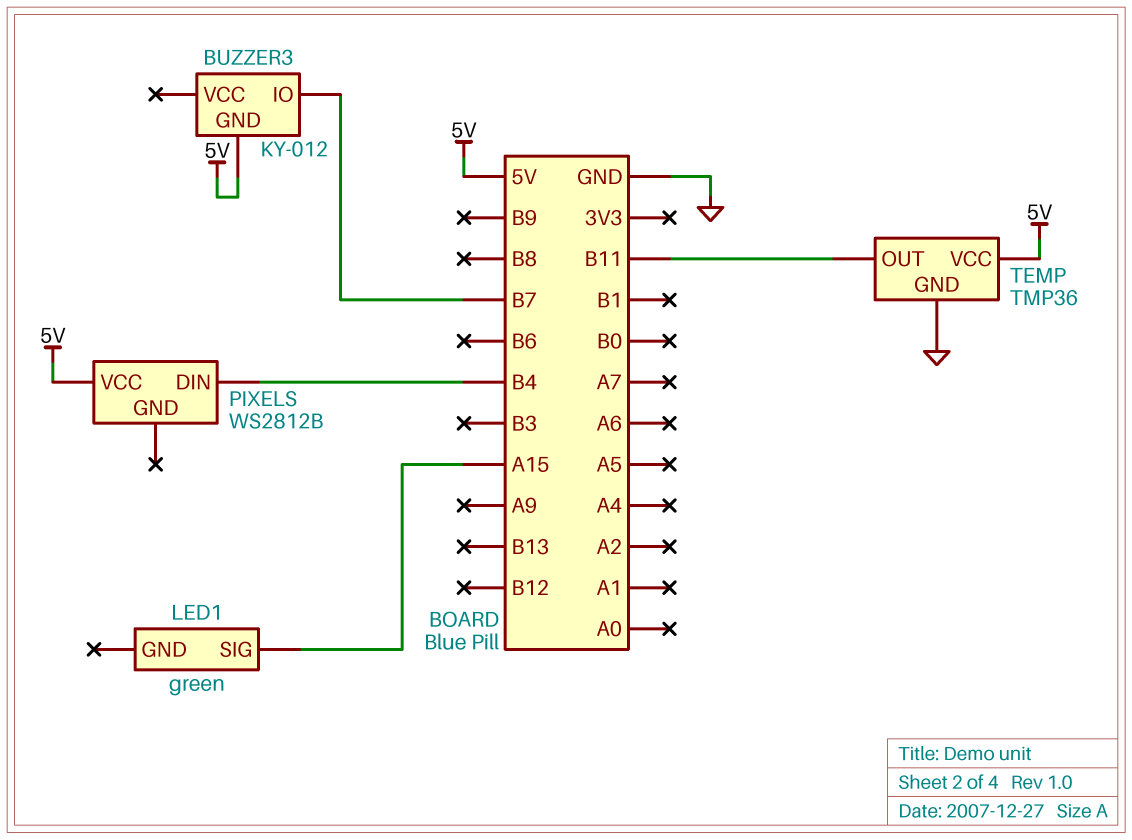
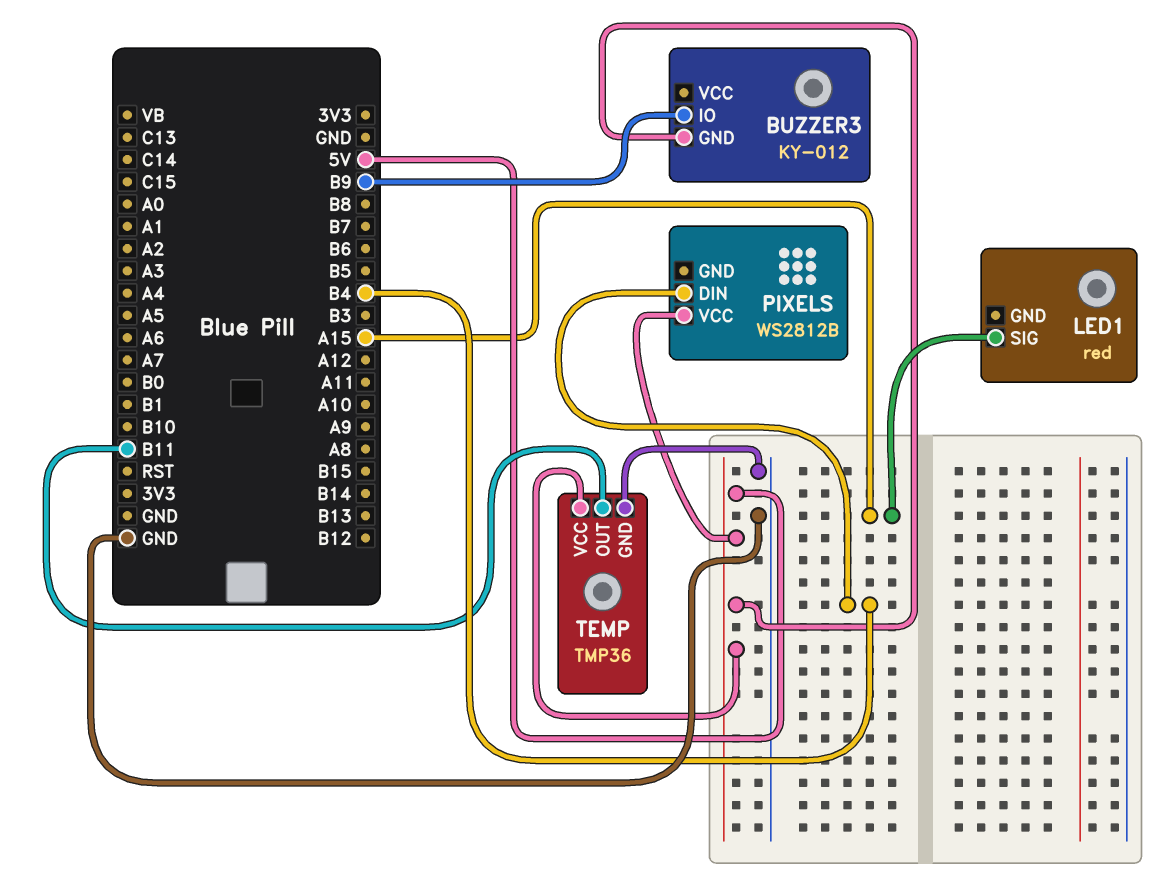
BUZZER3 pin IO: B7 -> B9
LED1: green -> red

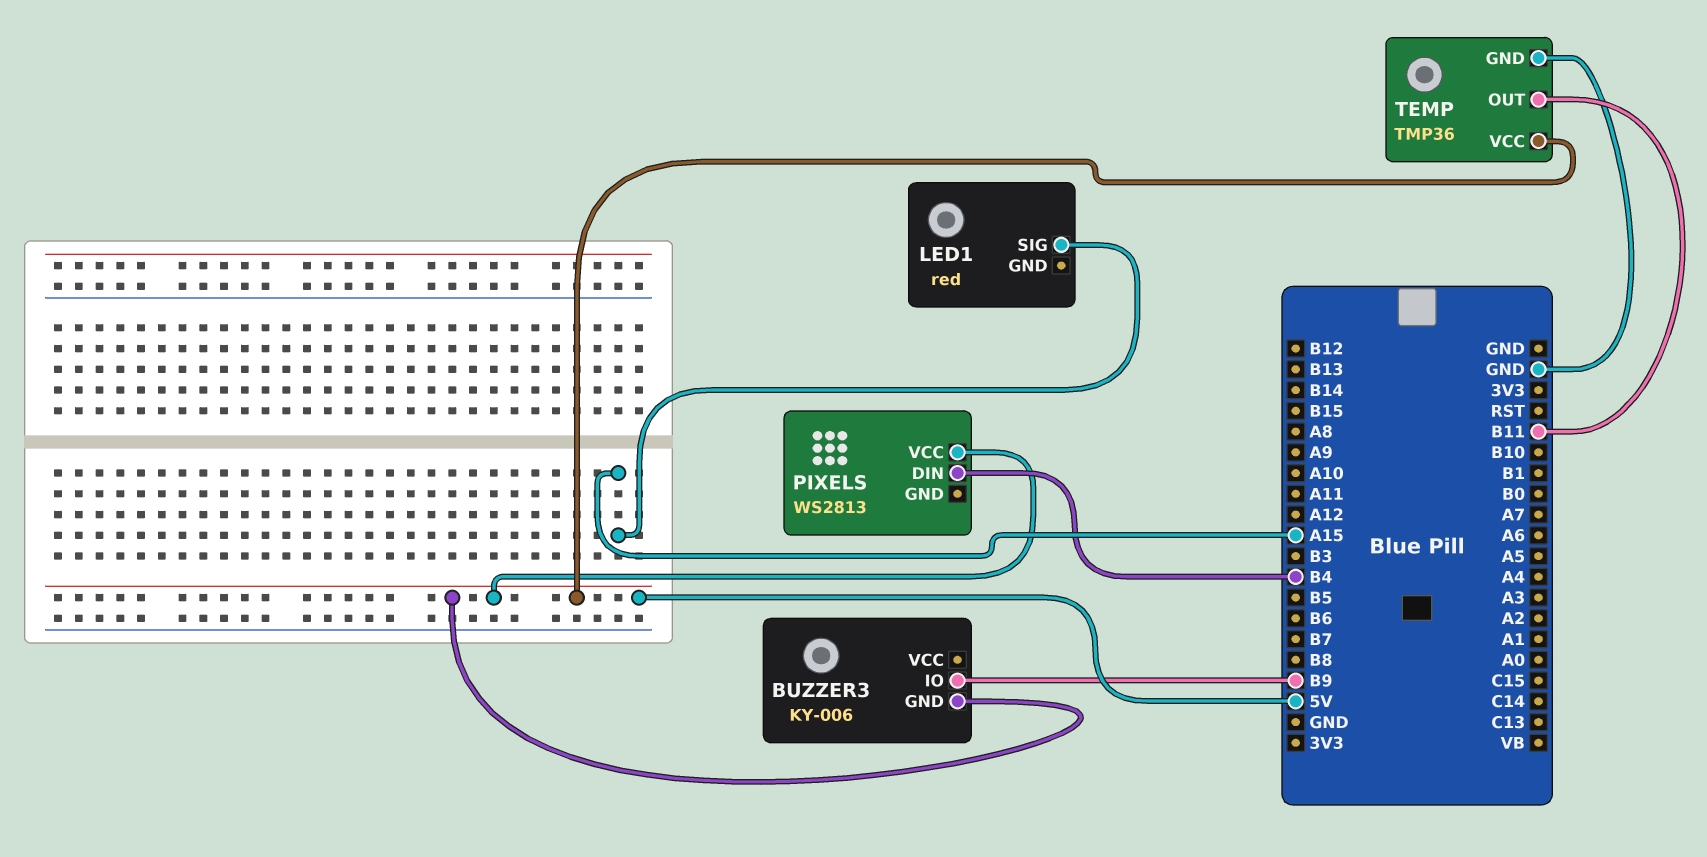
BUZZER3: KY-012 -> KY-006
PIXELS: WS2812B -> WS2813

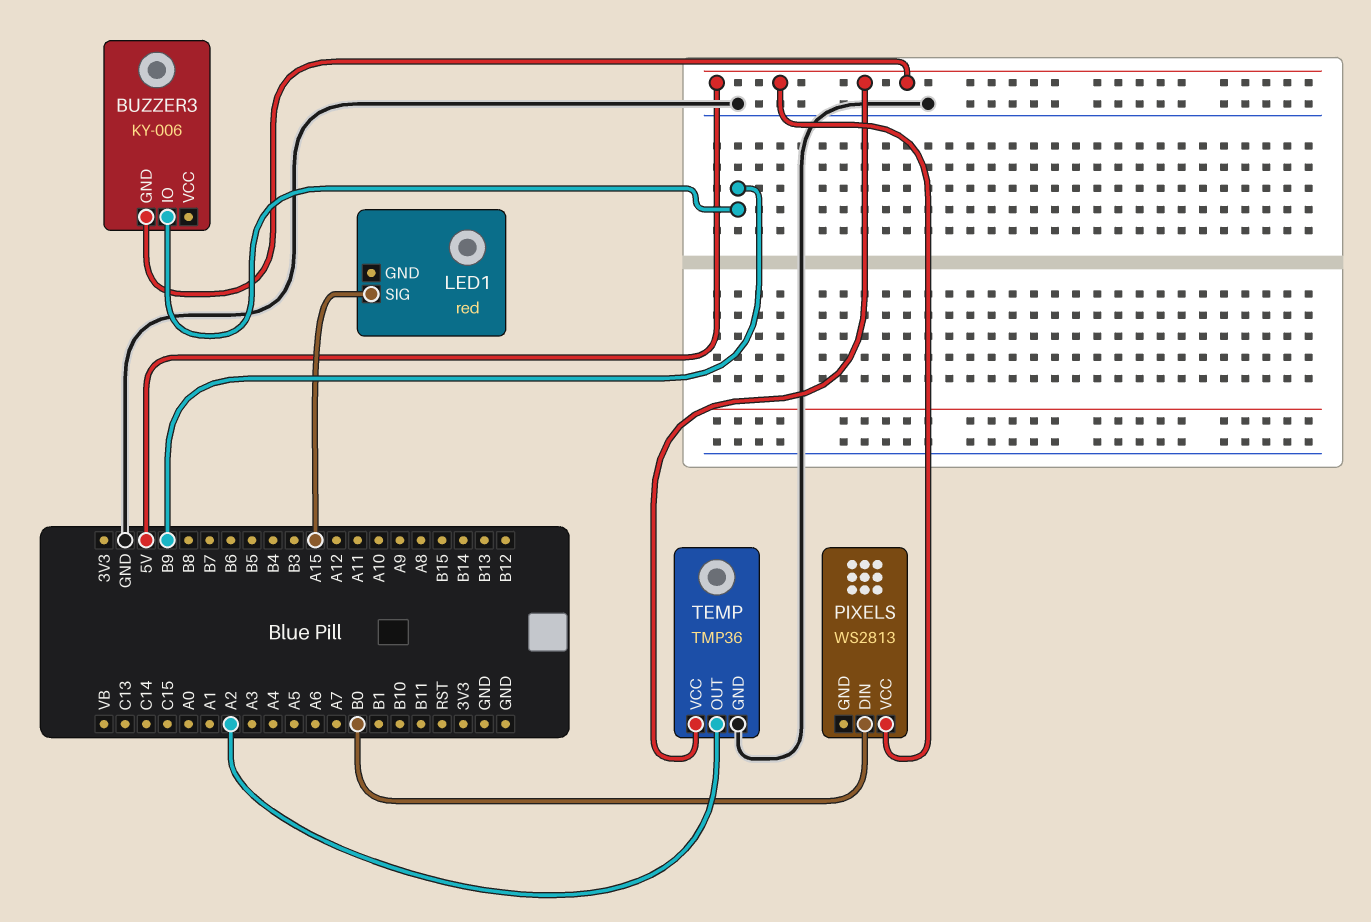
PIXELS pin DIN: B4 -> B0
TEMP pin OUT: B11 -> A2

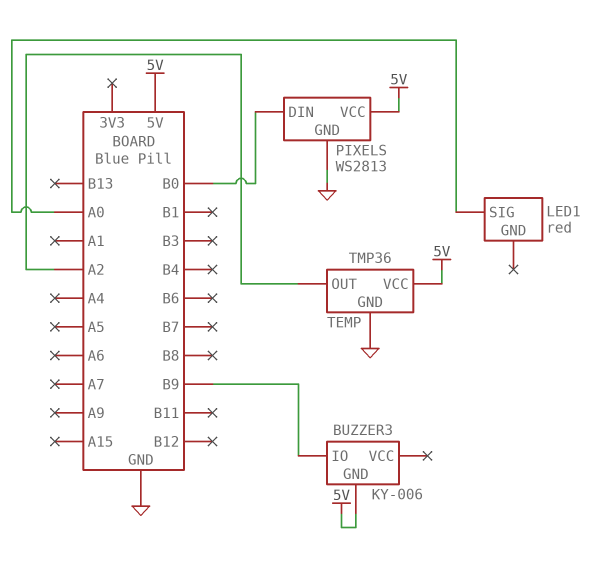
LED1 pin SIG: A15 -> A0
PIXELS pin GND: none -> GND

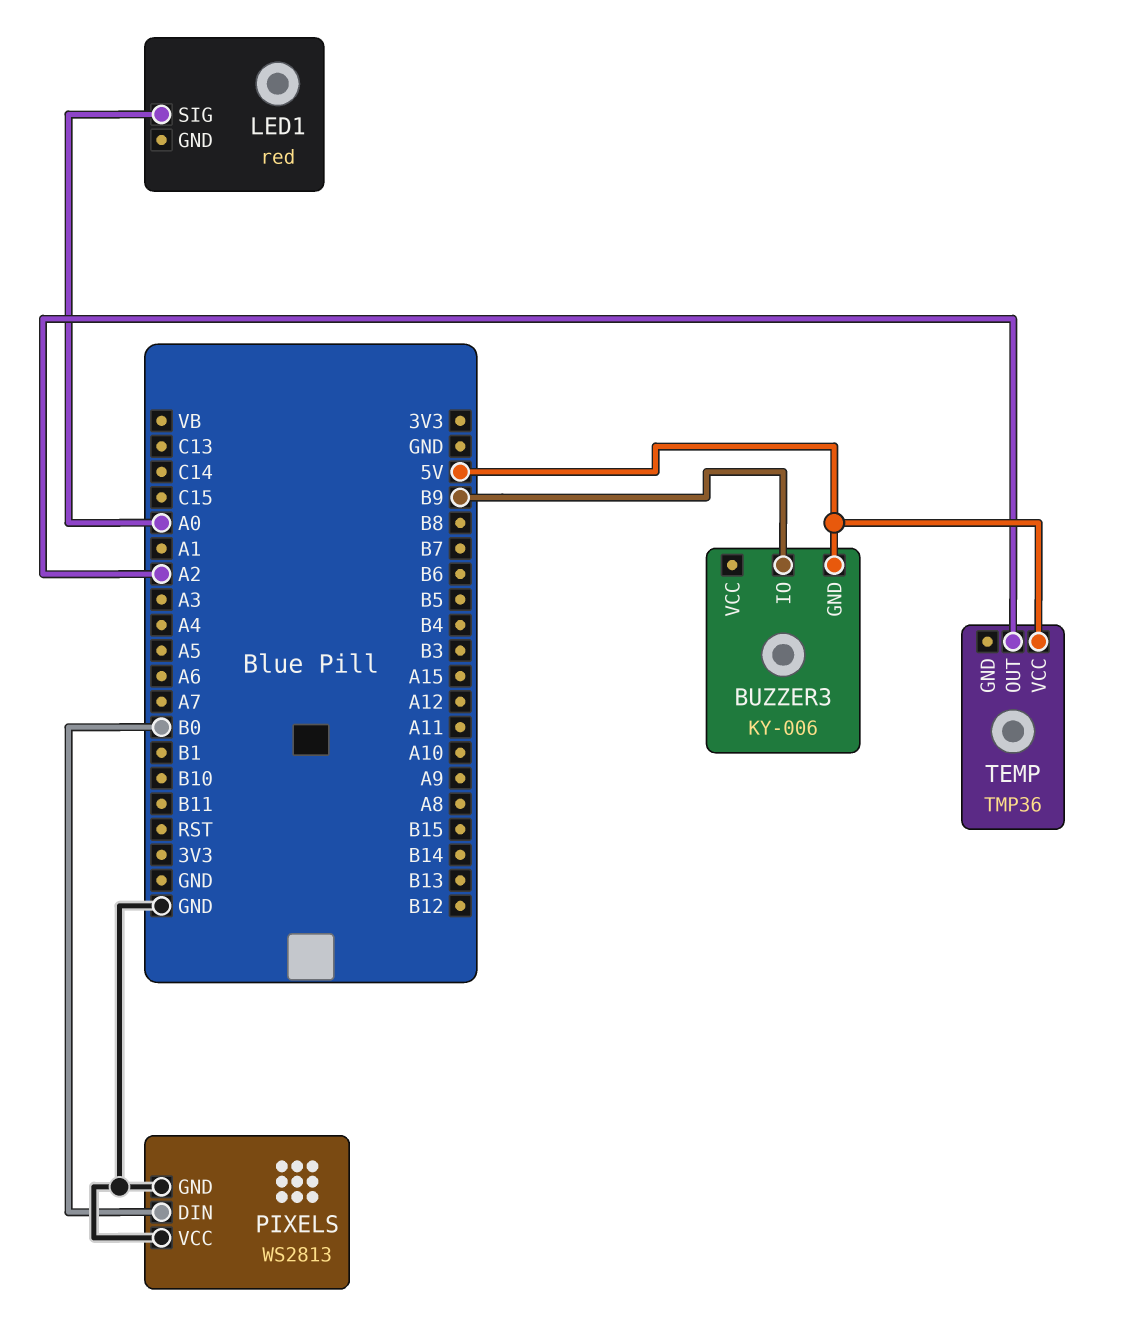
PIXELS pin VCC: 5V -> GND
TEMP pin GND: GND -> none

